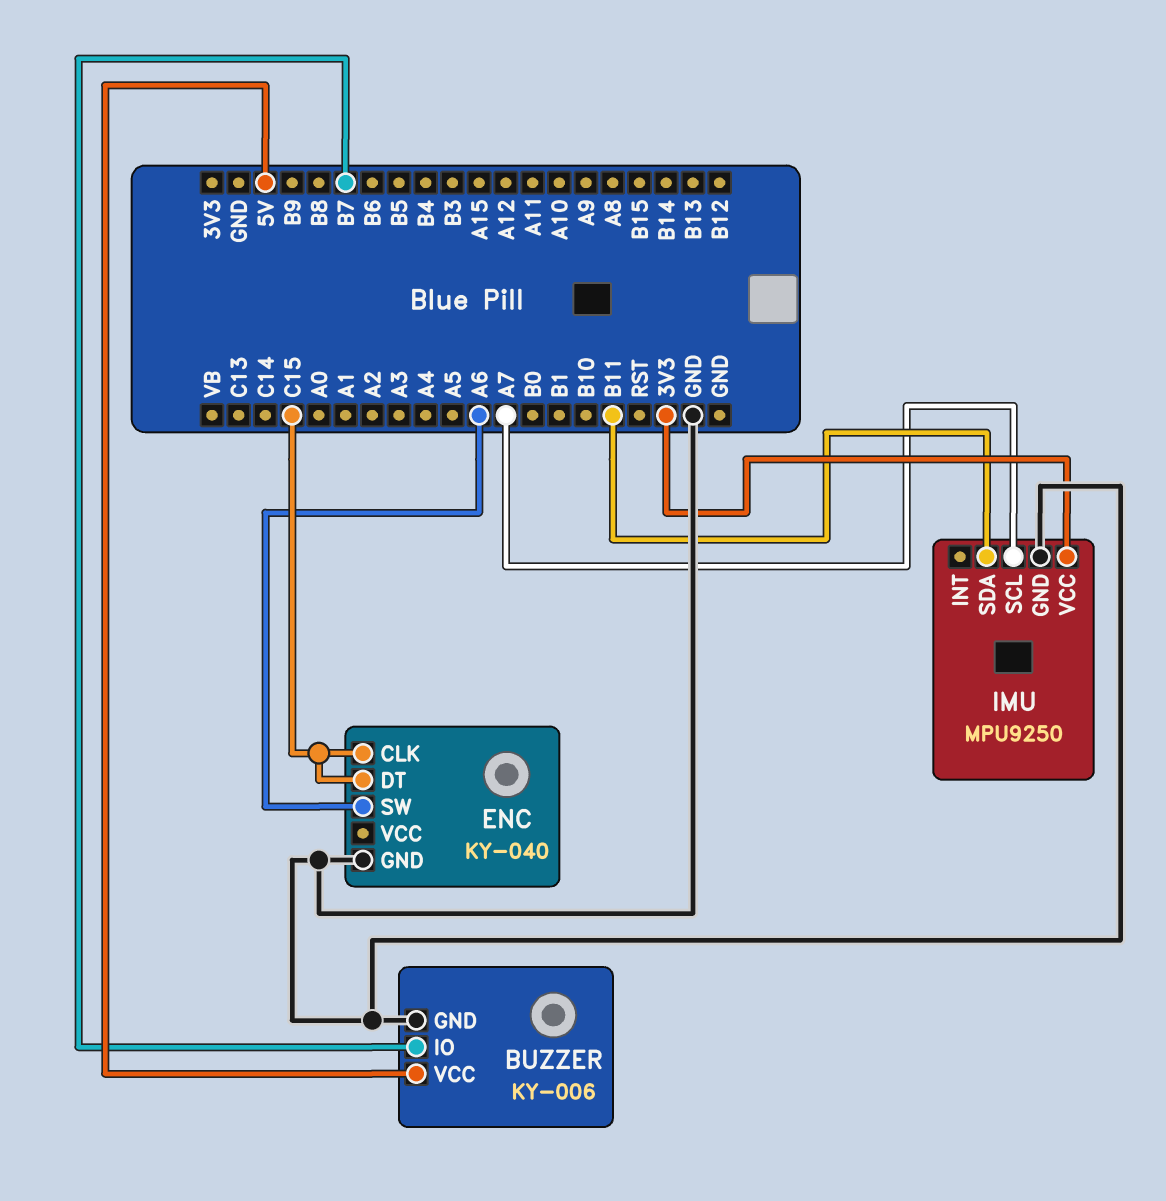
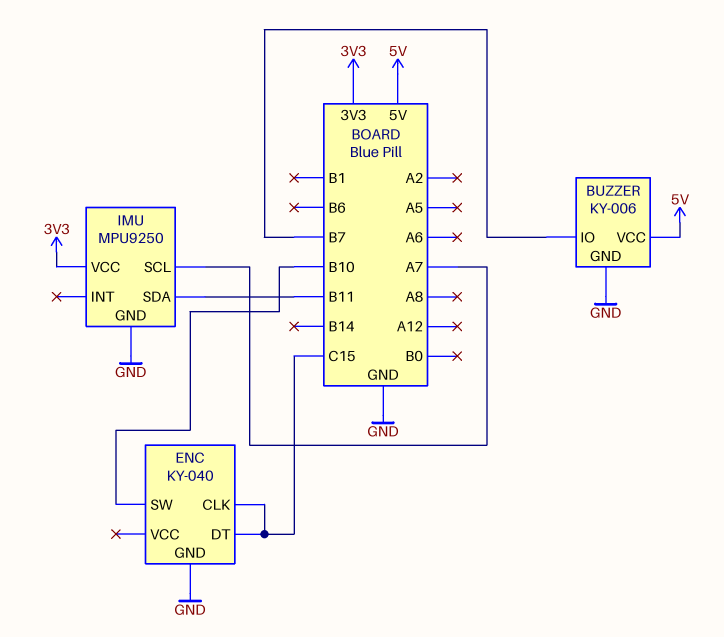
ENC pin SW: A6 -> B10

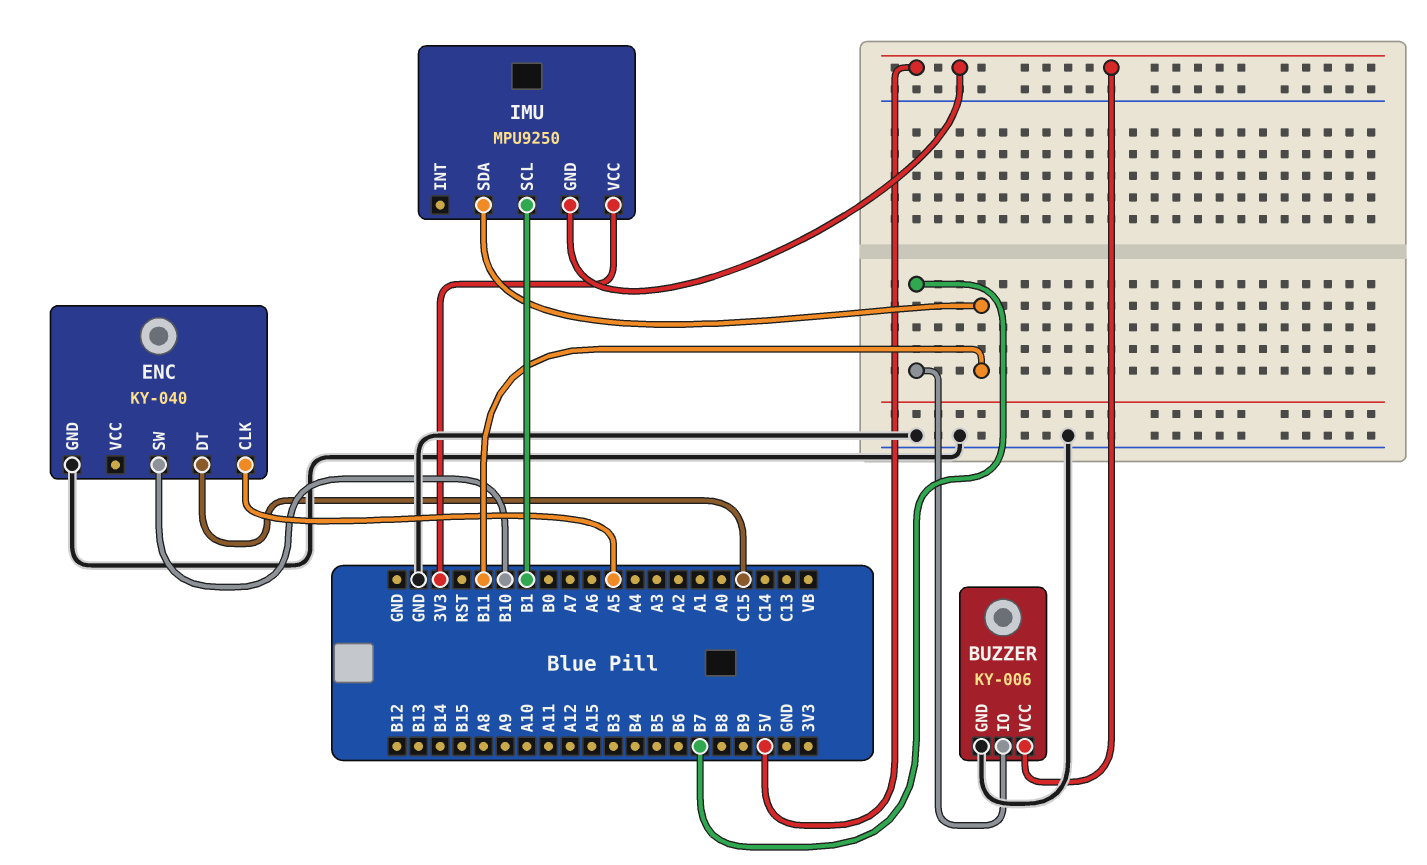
ENC pin CLK: C15 -> A5
IMU pin GND: GND -> 5V
IMU pin SCL: A7 -> B1

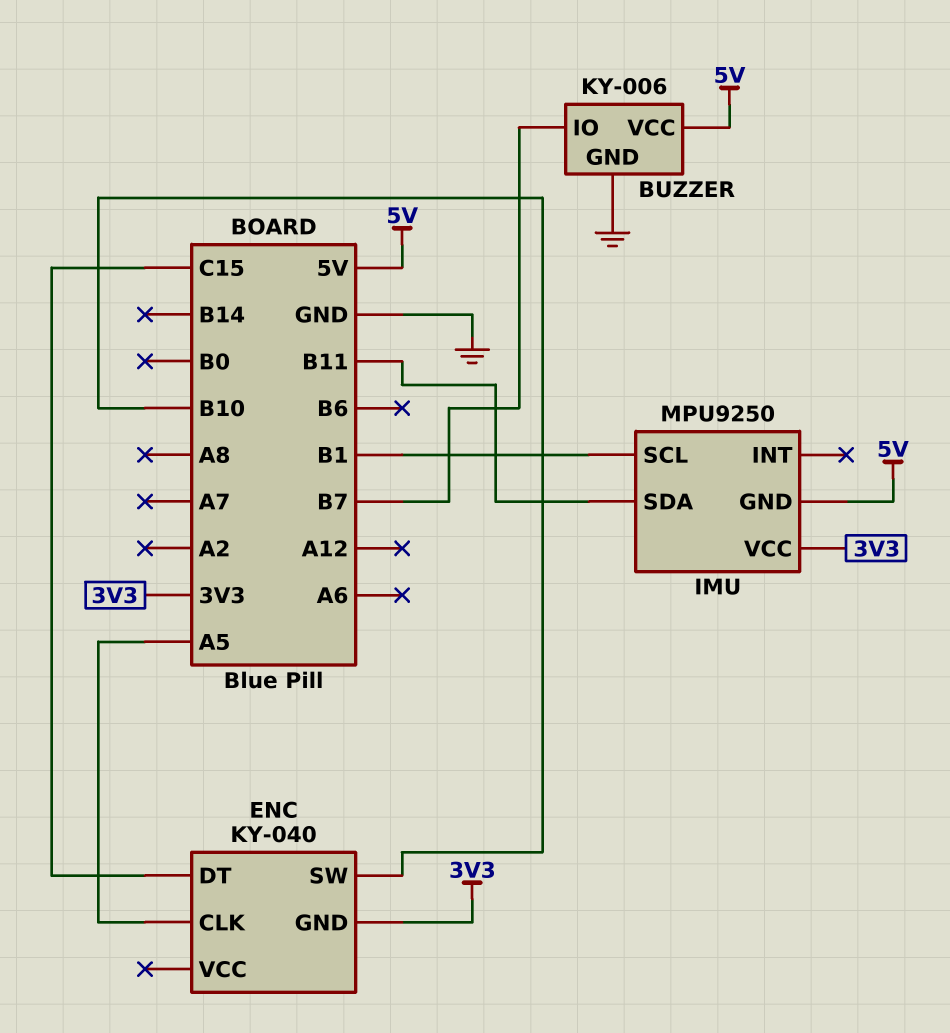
ENC pin GND: GND -> 3V3

